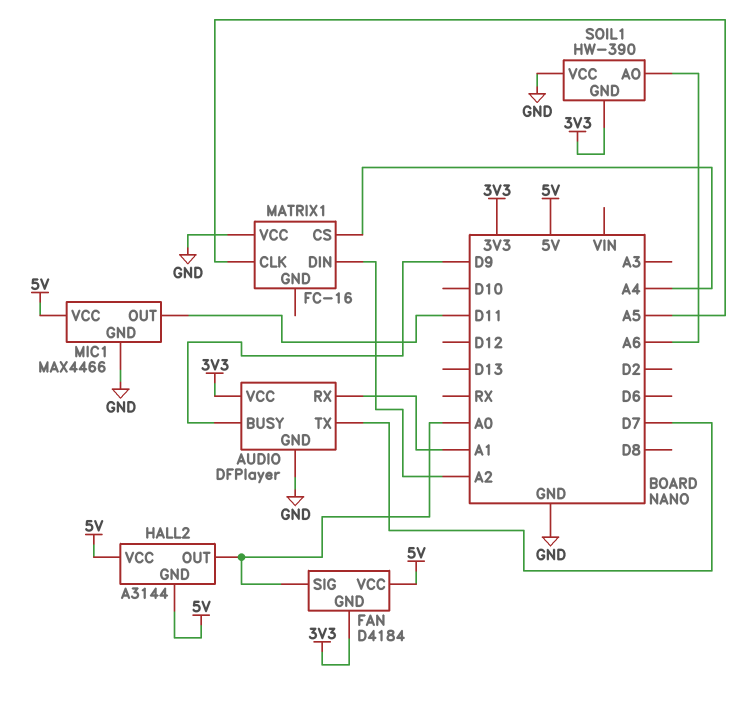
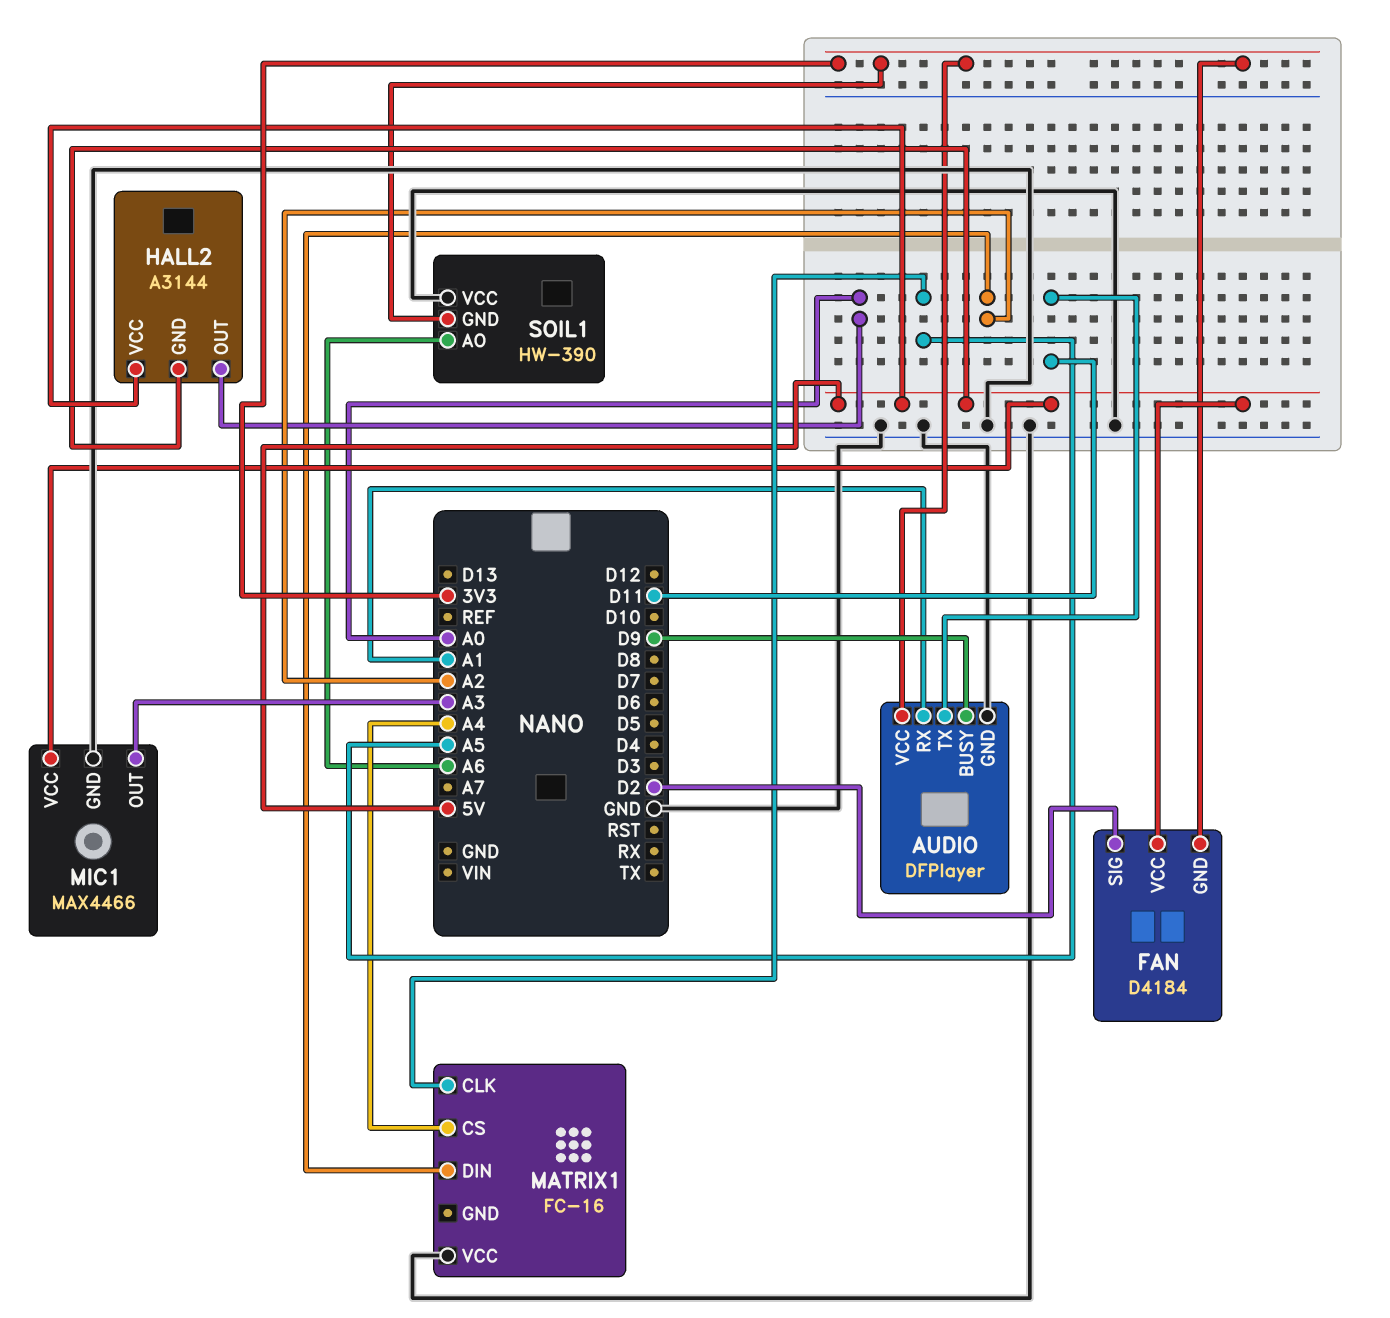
AUDIO pin TX: D7 -> D11
FAN pin SIG: A0 -> D2
MIC1 pin OUT: D11 -> A3

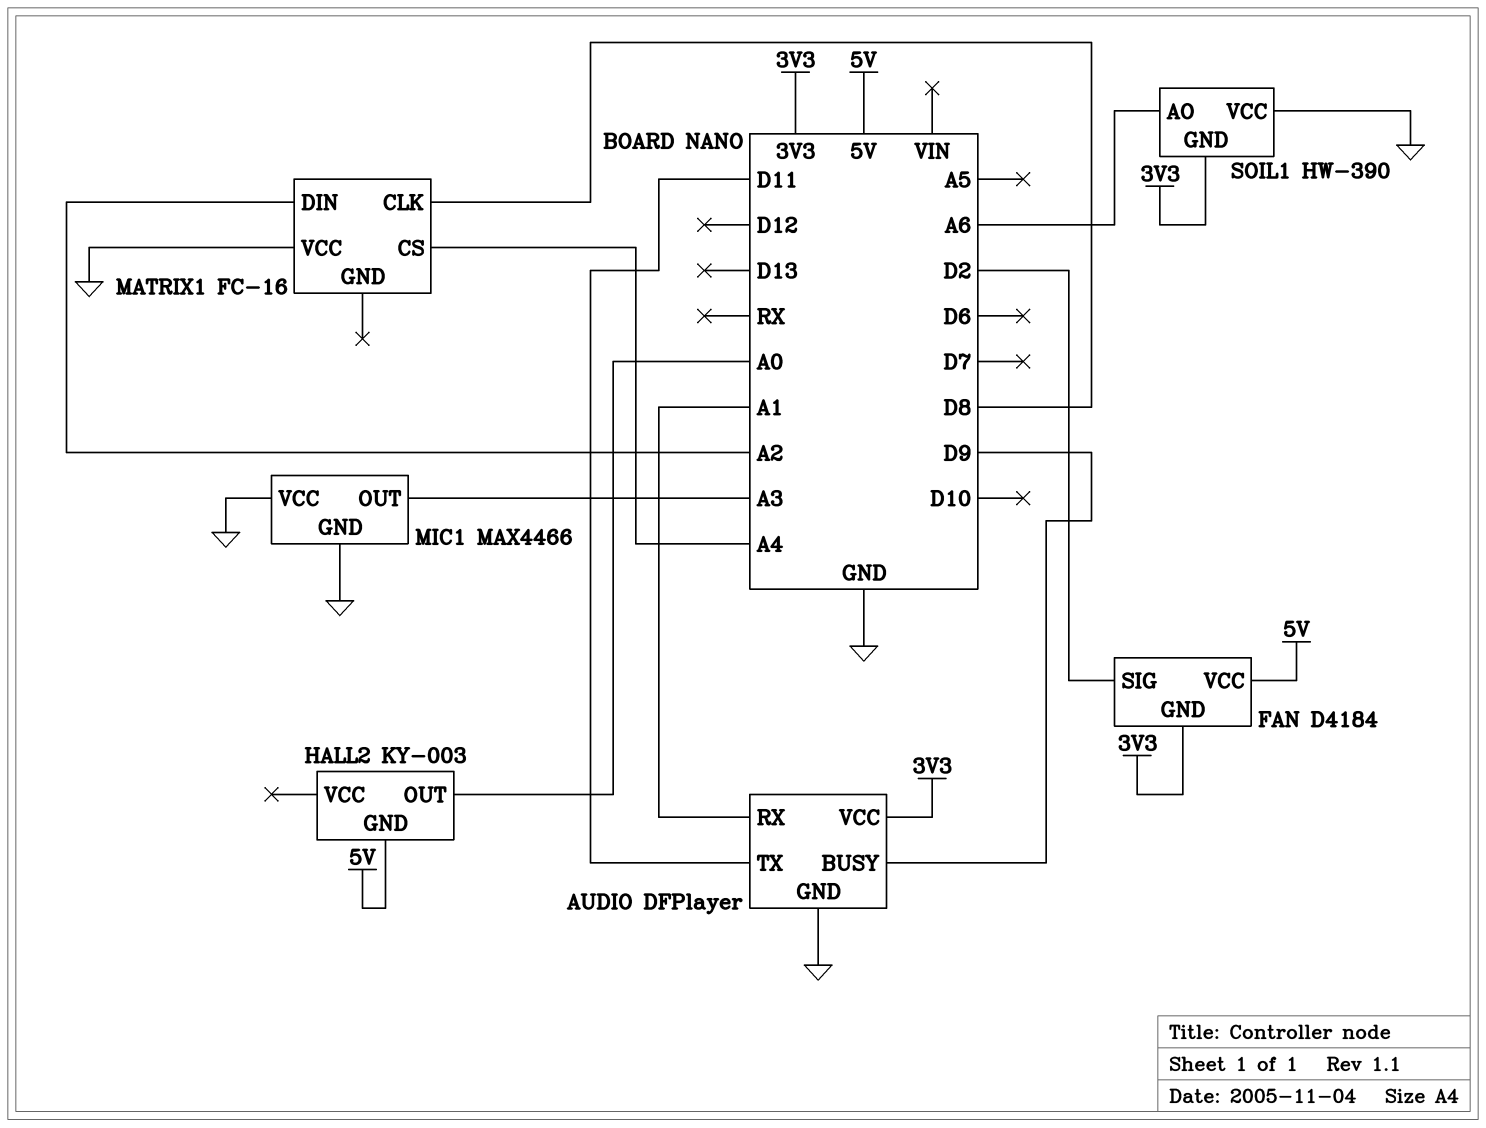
HALL2: A3144 -> KY-003
HALL2 pin VCC: 5V -> none
MATRIX1 pin CLK: A5 -> D8
MIC1 pin VCC: 5V -> GND

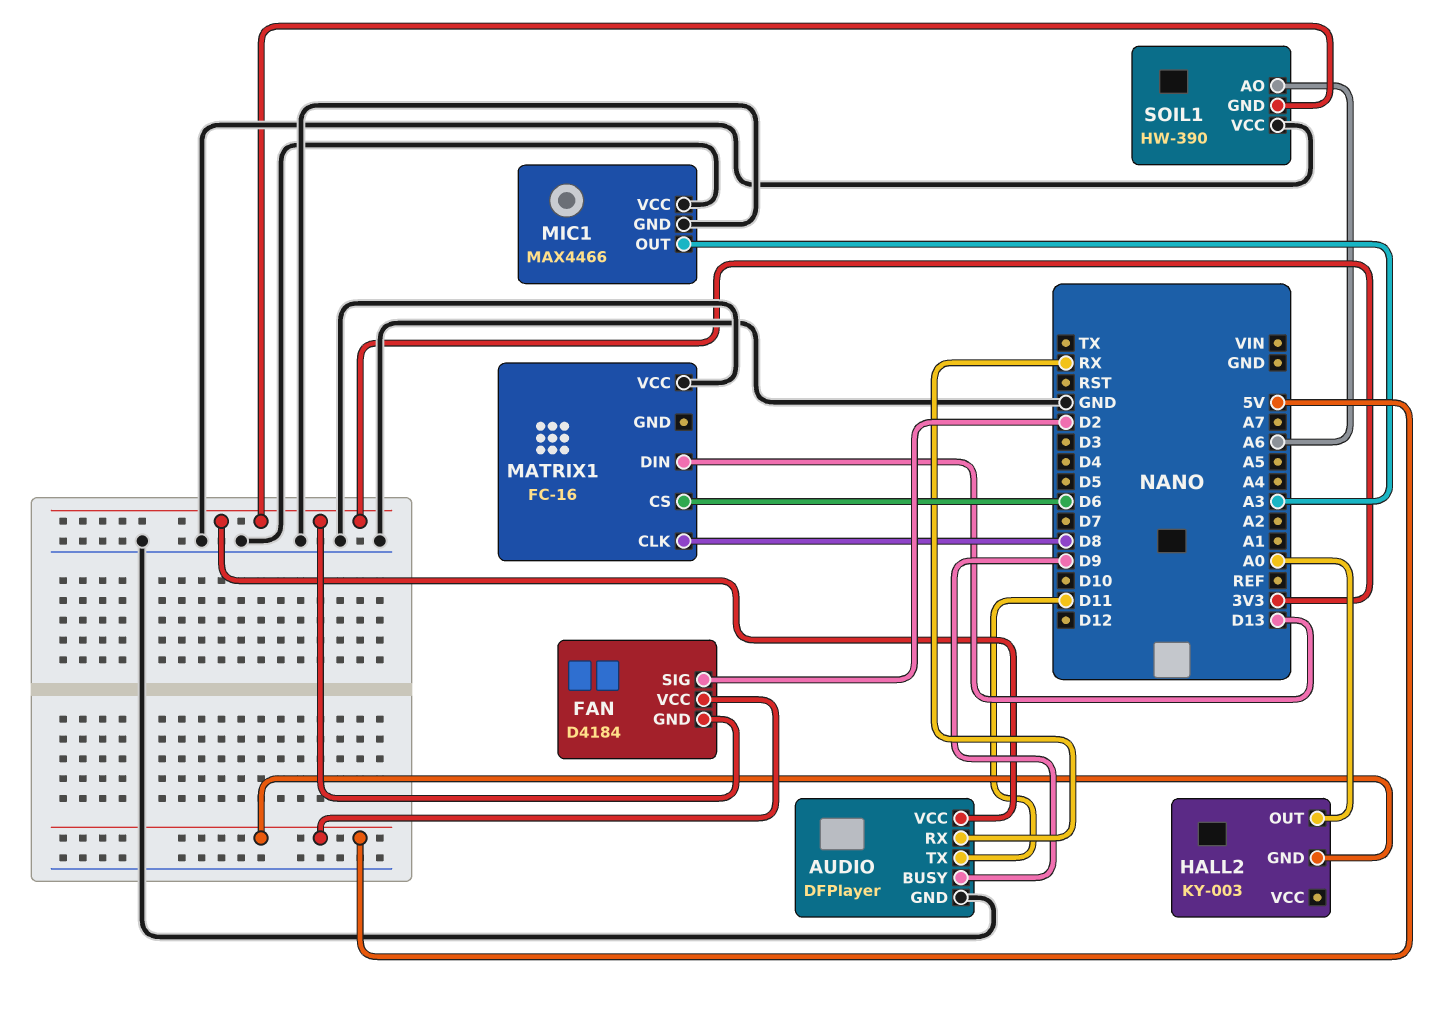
AUDIO pin RX: A1 -> RX
MATRIX1 pin CS: A4 -> D6
MATRIX1 pin DIN: A2 -> D13

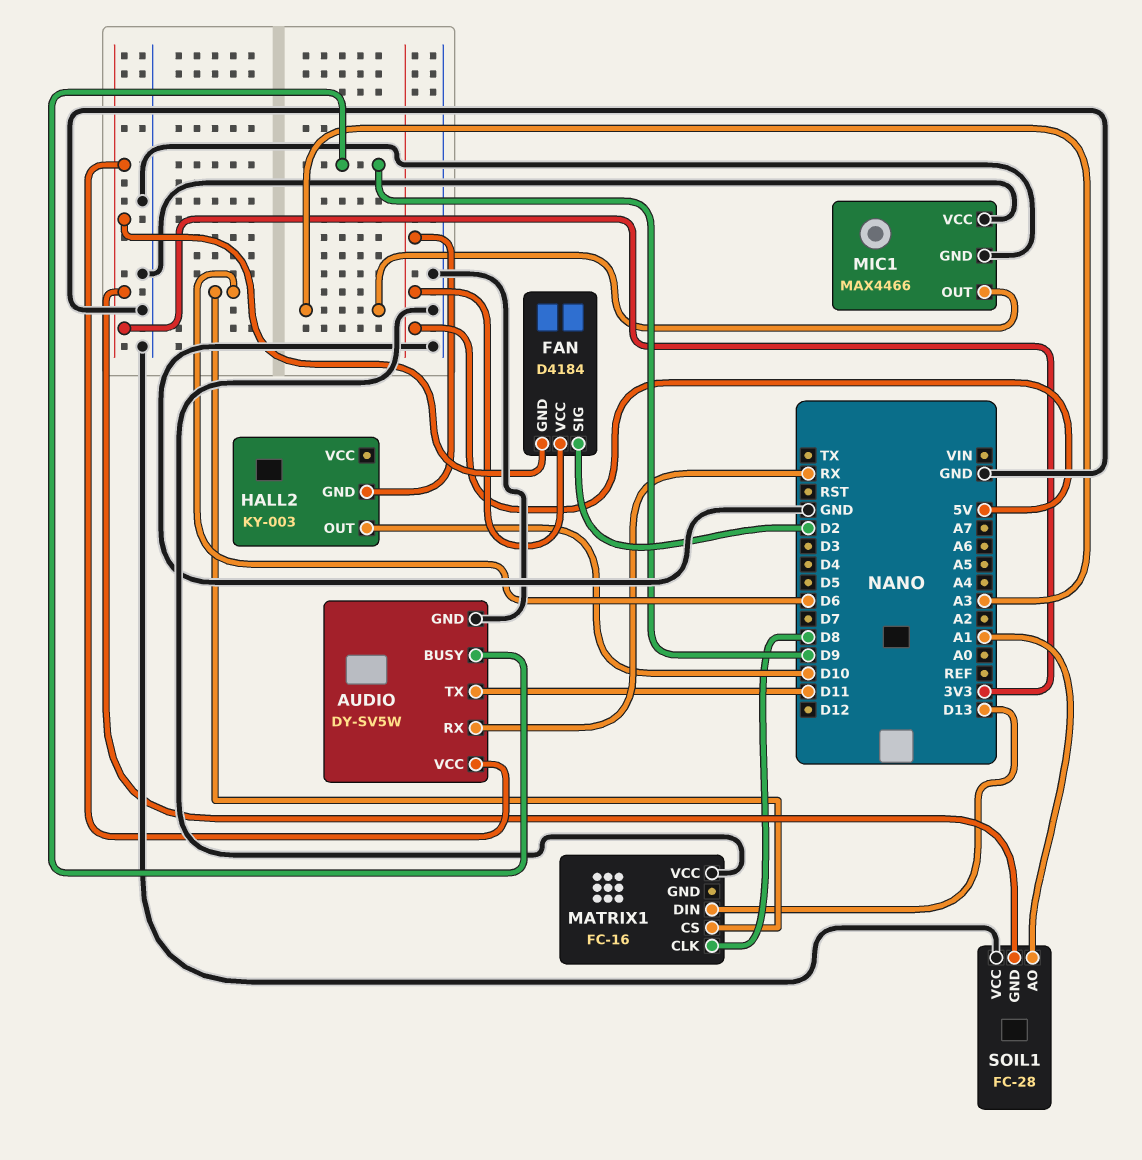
AUDIO: DFPlayer -> DY-SV5W
HALL2 pin OUT: A0 -> D10
SOIL1: HW-390 -> FC-28
SOIL1 pin AO: A6 -> A1

